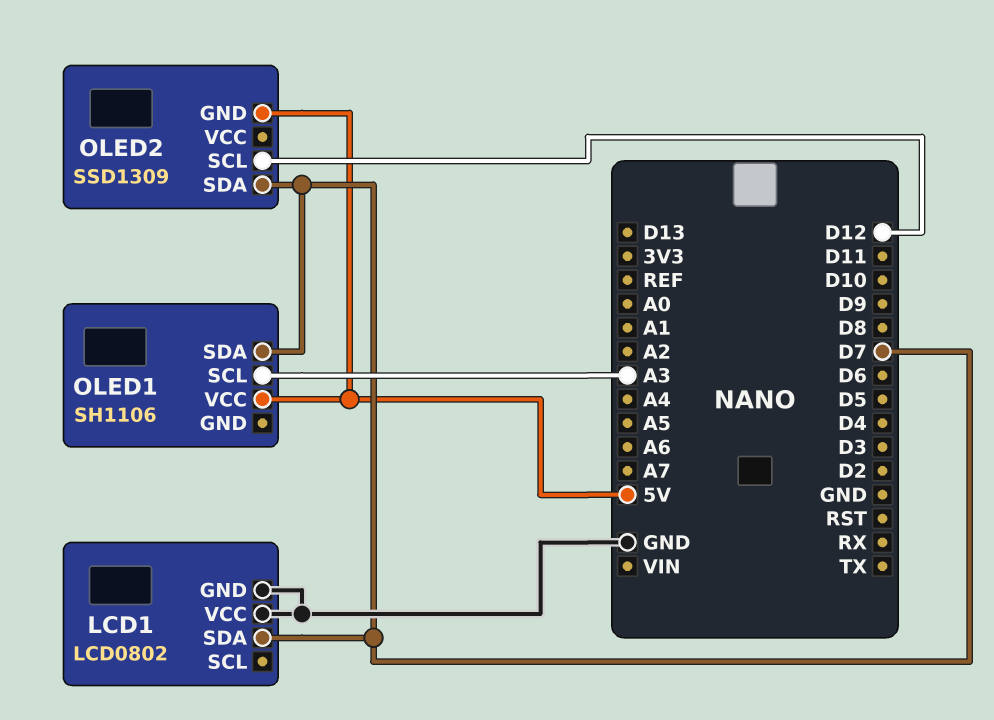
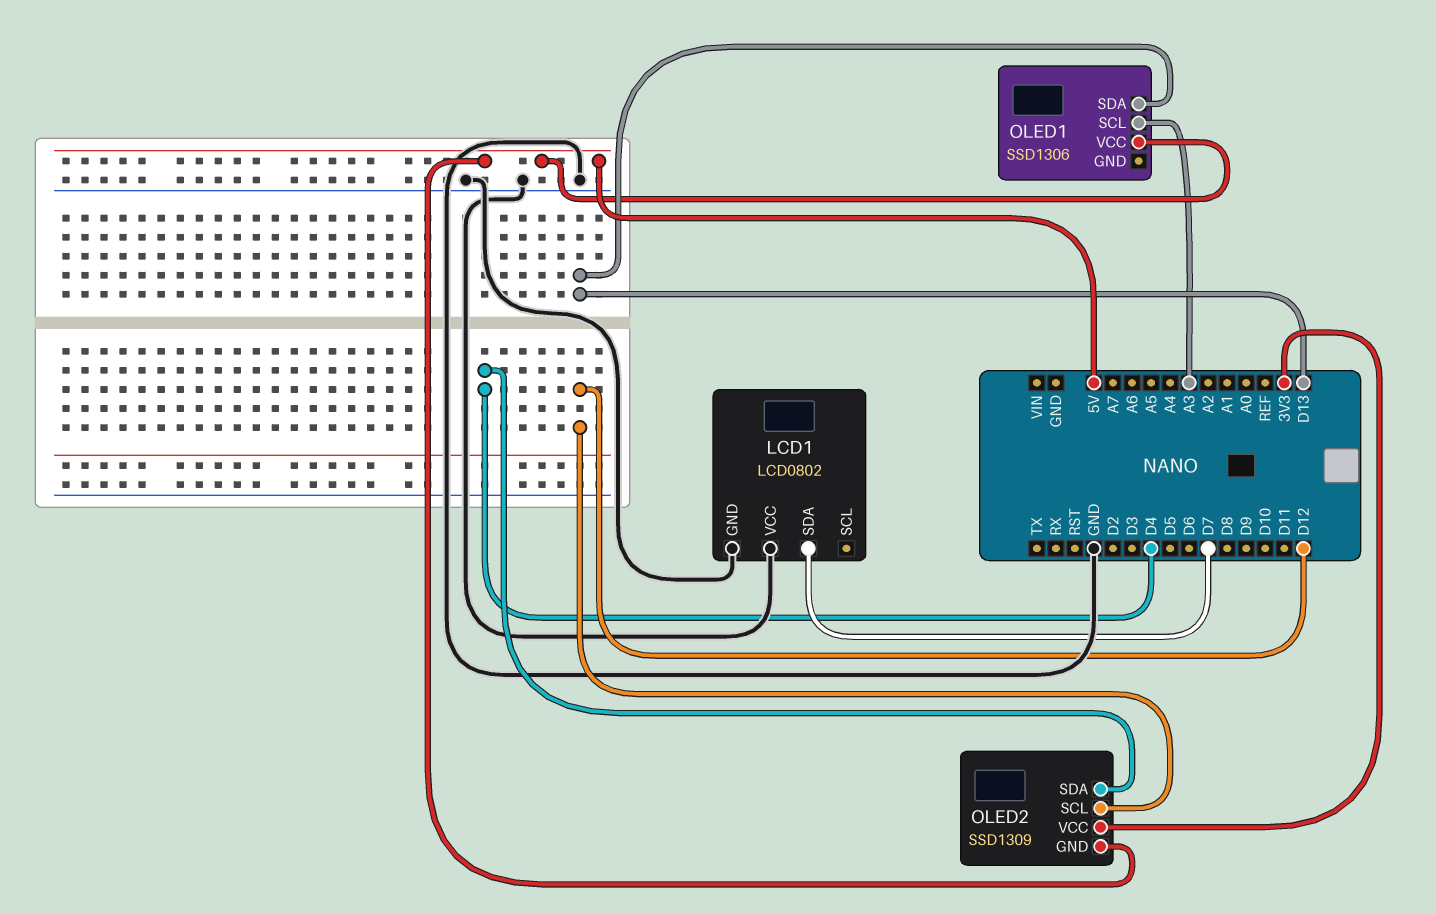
OLED1: SH1106 -> SSD1306
OLED1 pin SDA: D7 -> D13
OLED2 pin SDA: D7 -> D4
OLED2 pin VCC: none -> 3V3

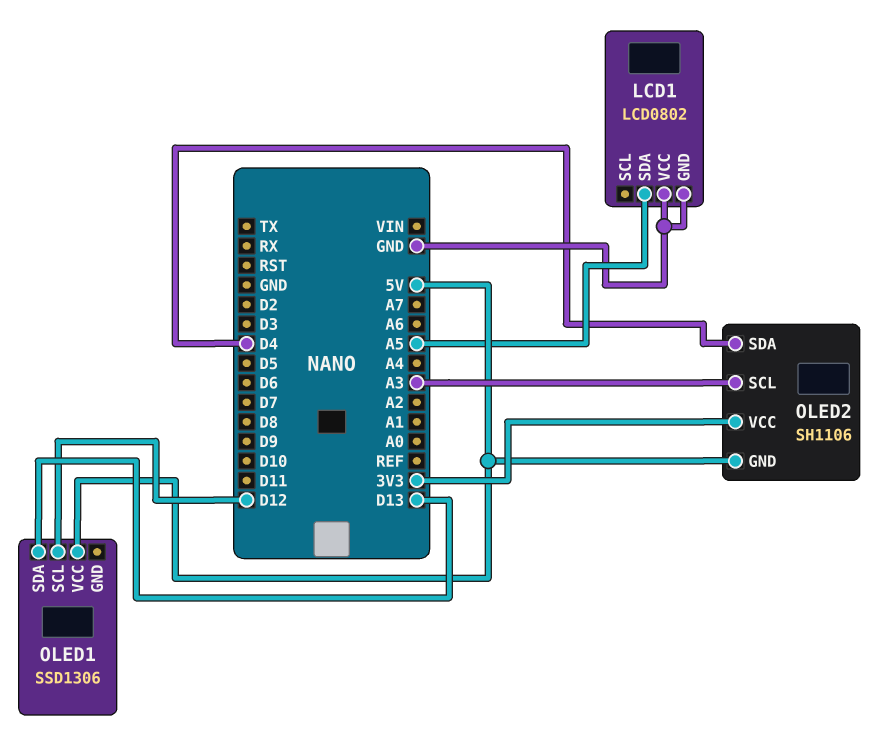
LCD1 pin SDA: D7 -> A5
OLED1 pin SCL: A3 -> D12
OLED2: SSD1309 -> SH1106
OLED2 pin SCL: D12 -> A3

